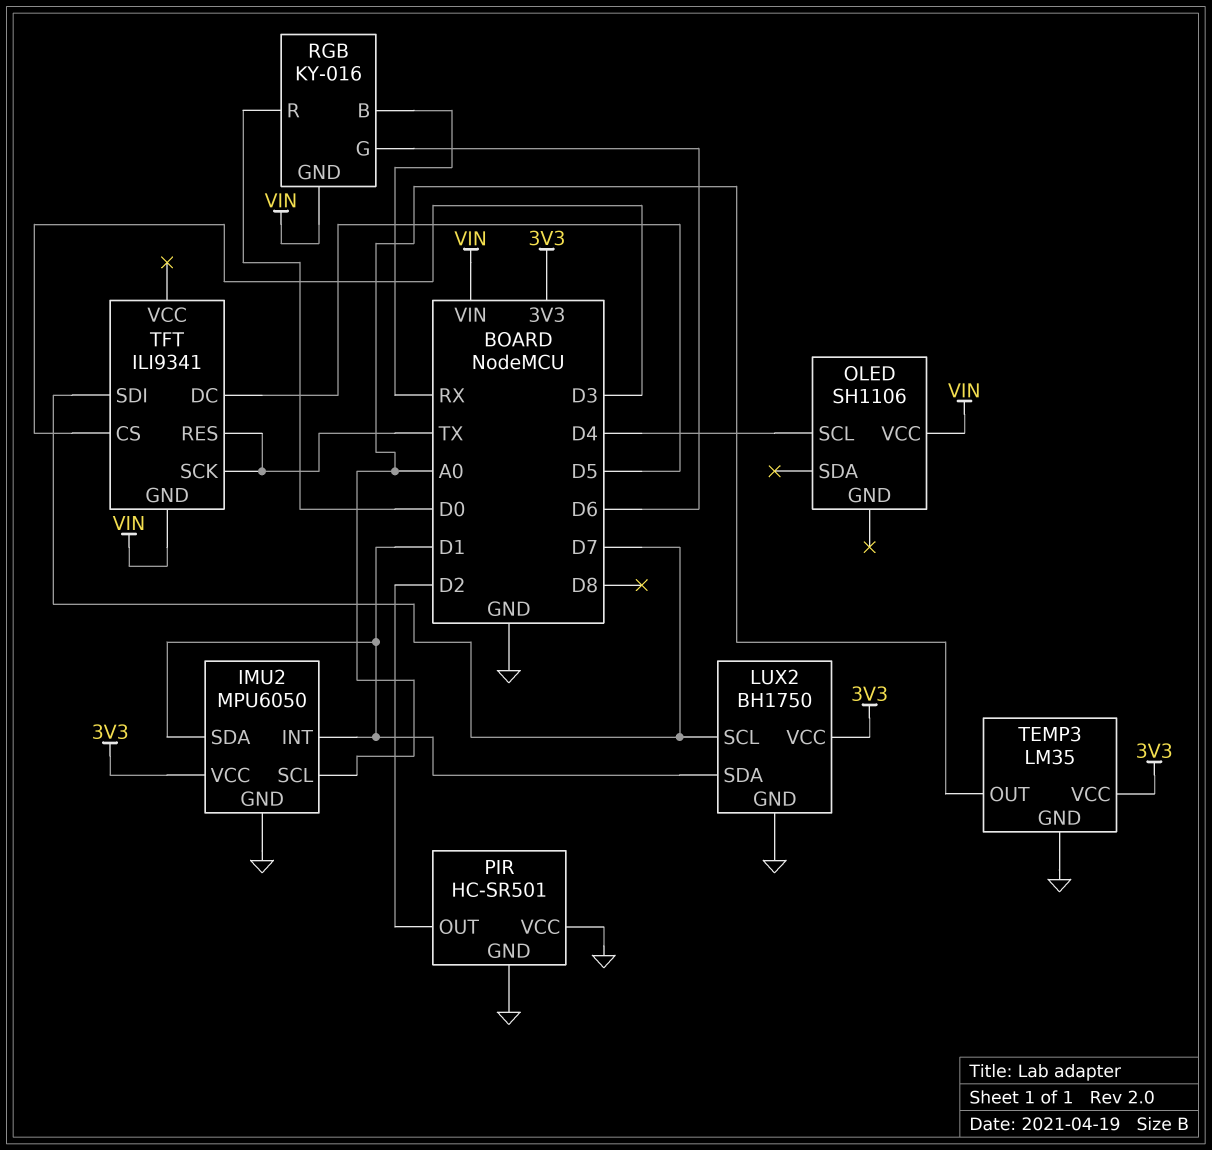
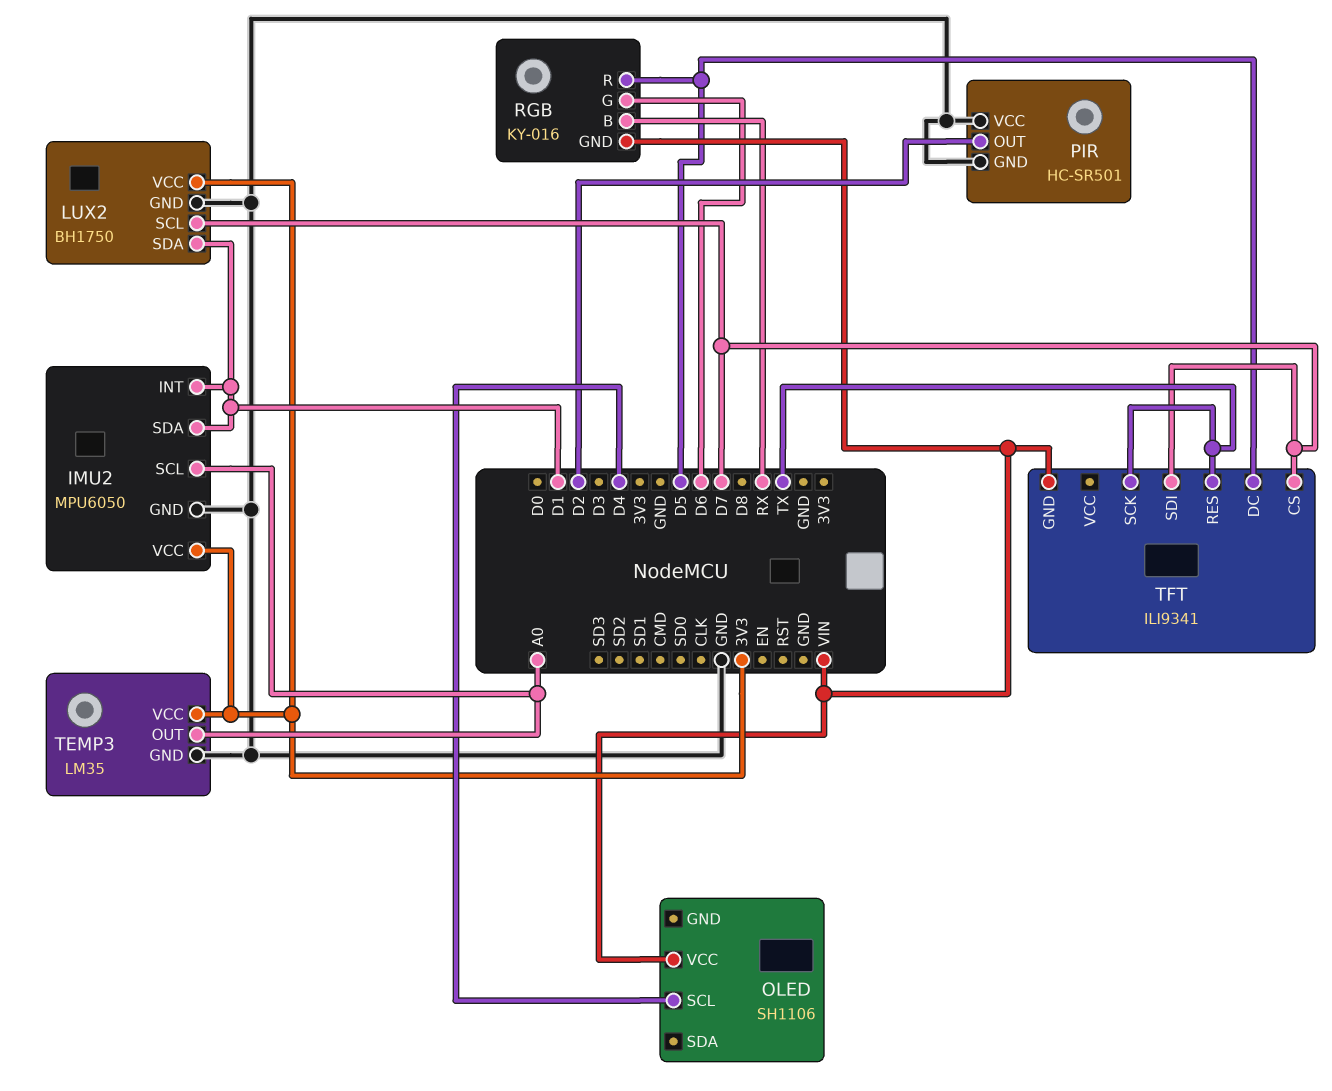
RGB pin R: D0 -> D5
TFT pin CS: D3 -> D7

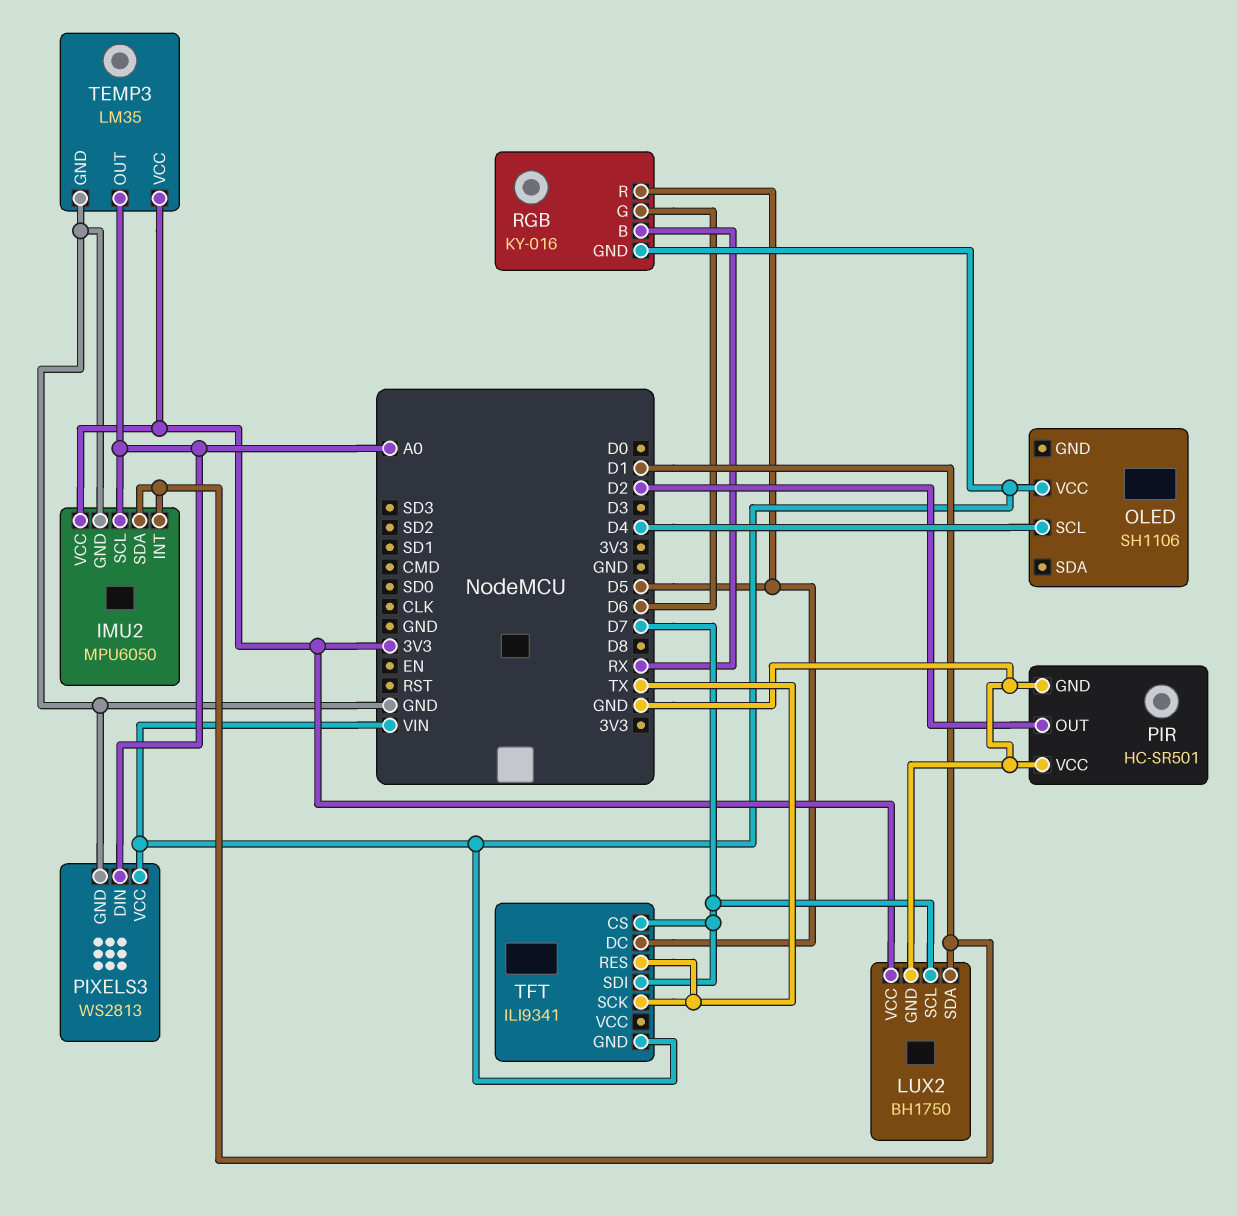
PIXELS3: none -> WS2813
PIXELS3 pin DIN: none -> A0
PIXELS3 pin GND: none -> GND
PIXELS3 pin VCC: none -> VIN

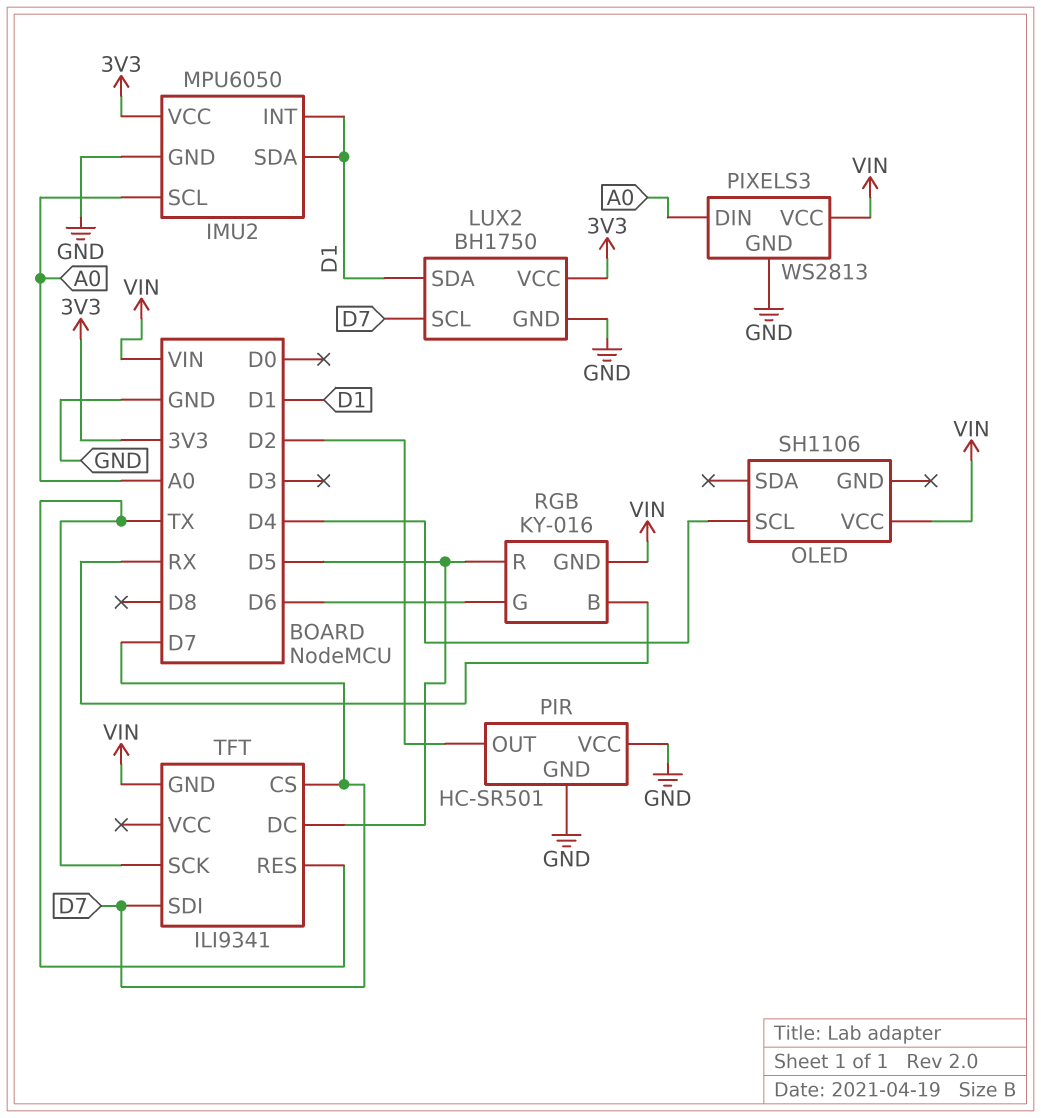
TEMP3: LM35 -> none
TEMP3 pin GND: GND -> none
TEMP3 pin OUT: A0 -> none
TEMP3 pin VCC: 3V3 -> none

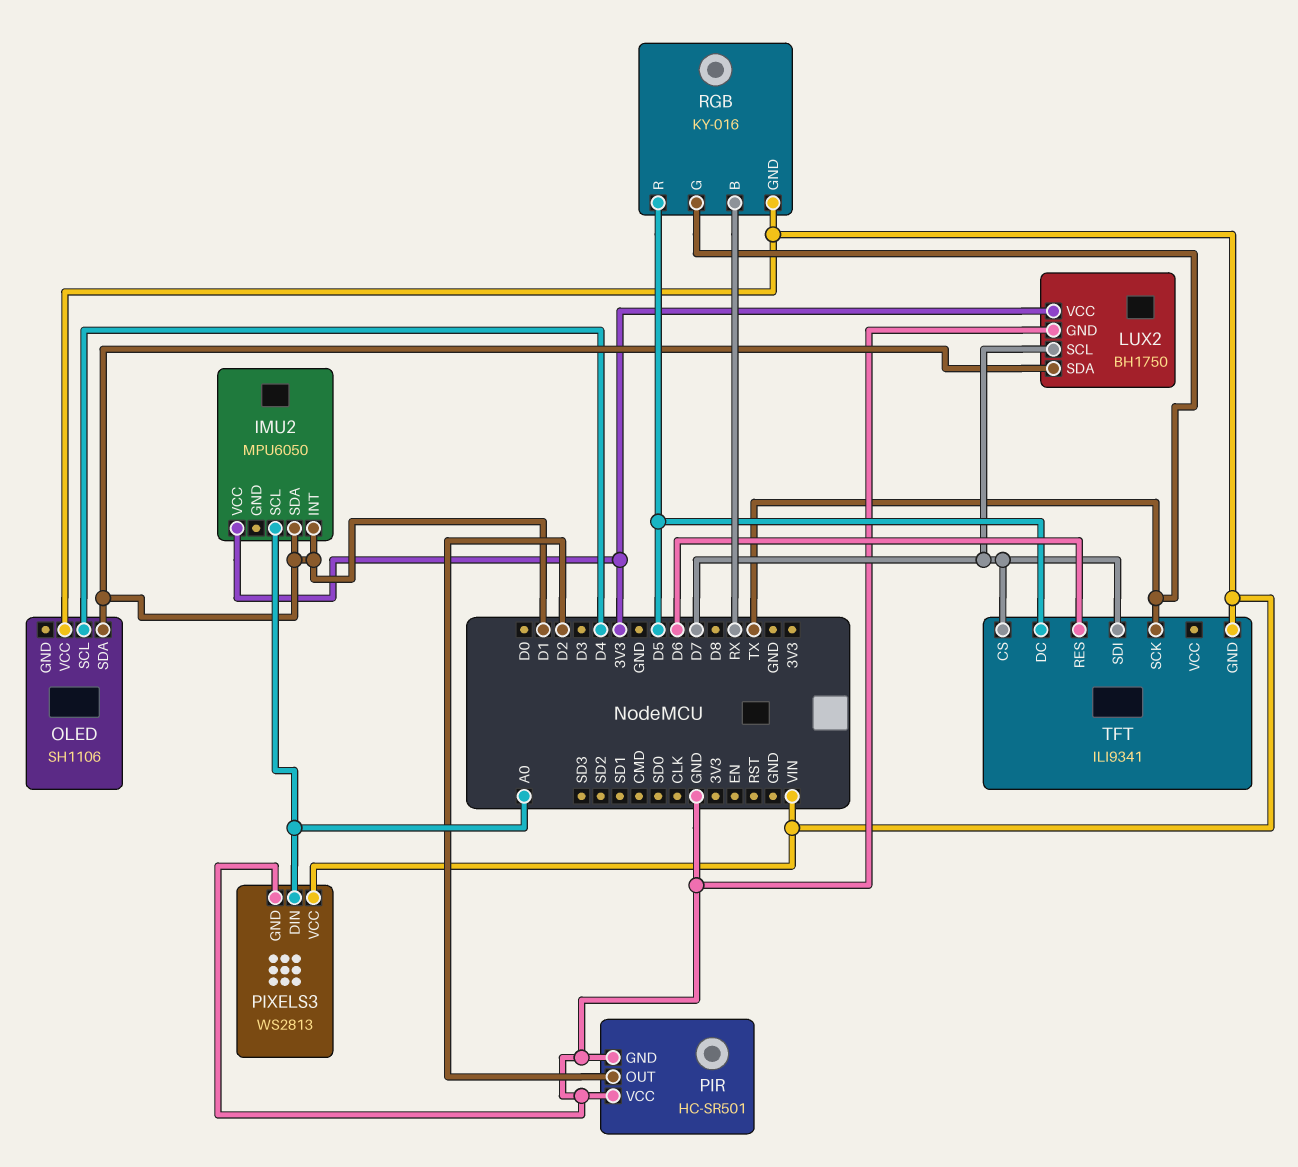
IMU2 pin GND: GND -> none
OLED pin SDA: none -> D1
RGB pin G: D6 -> TX
TFT pin RES: TX -> D6

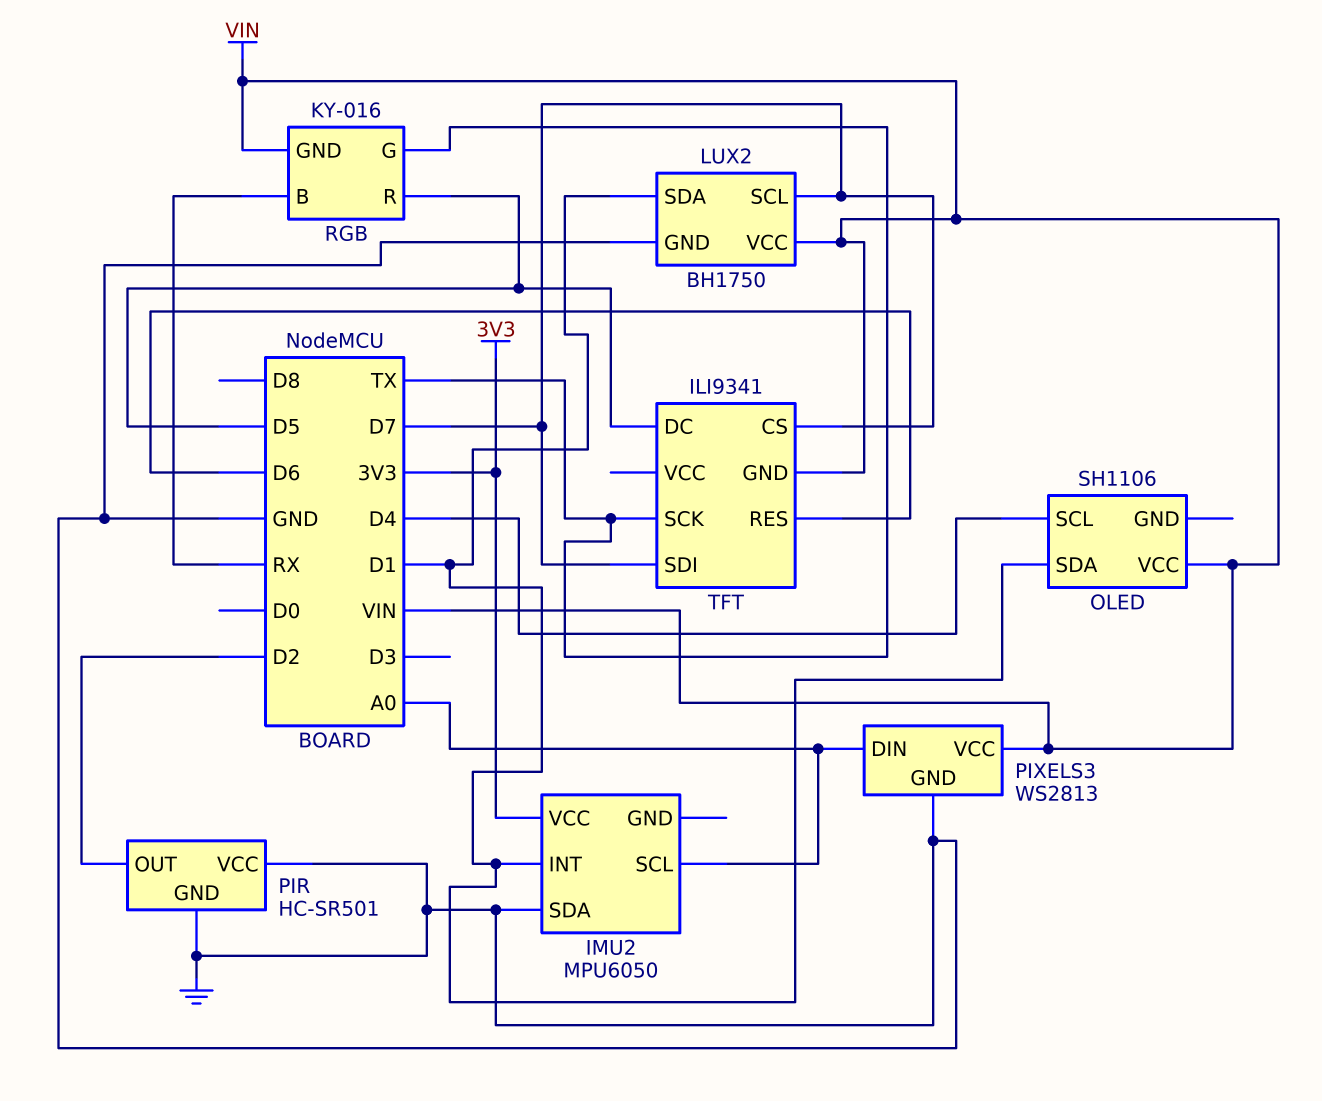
IMU2 pin SDA: D1 -> GND
LUX2 pin VCC: 3V3 -> VIN

